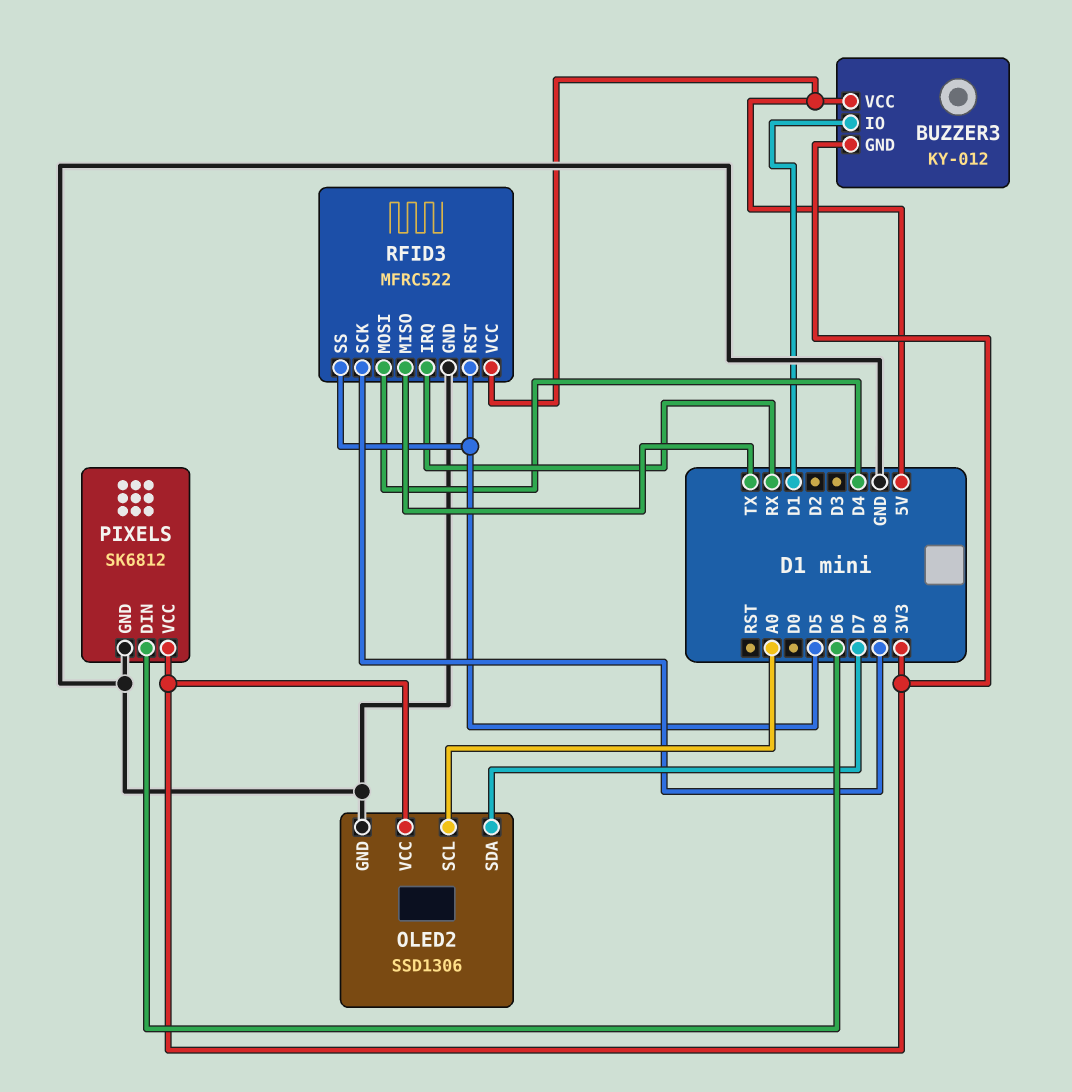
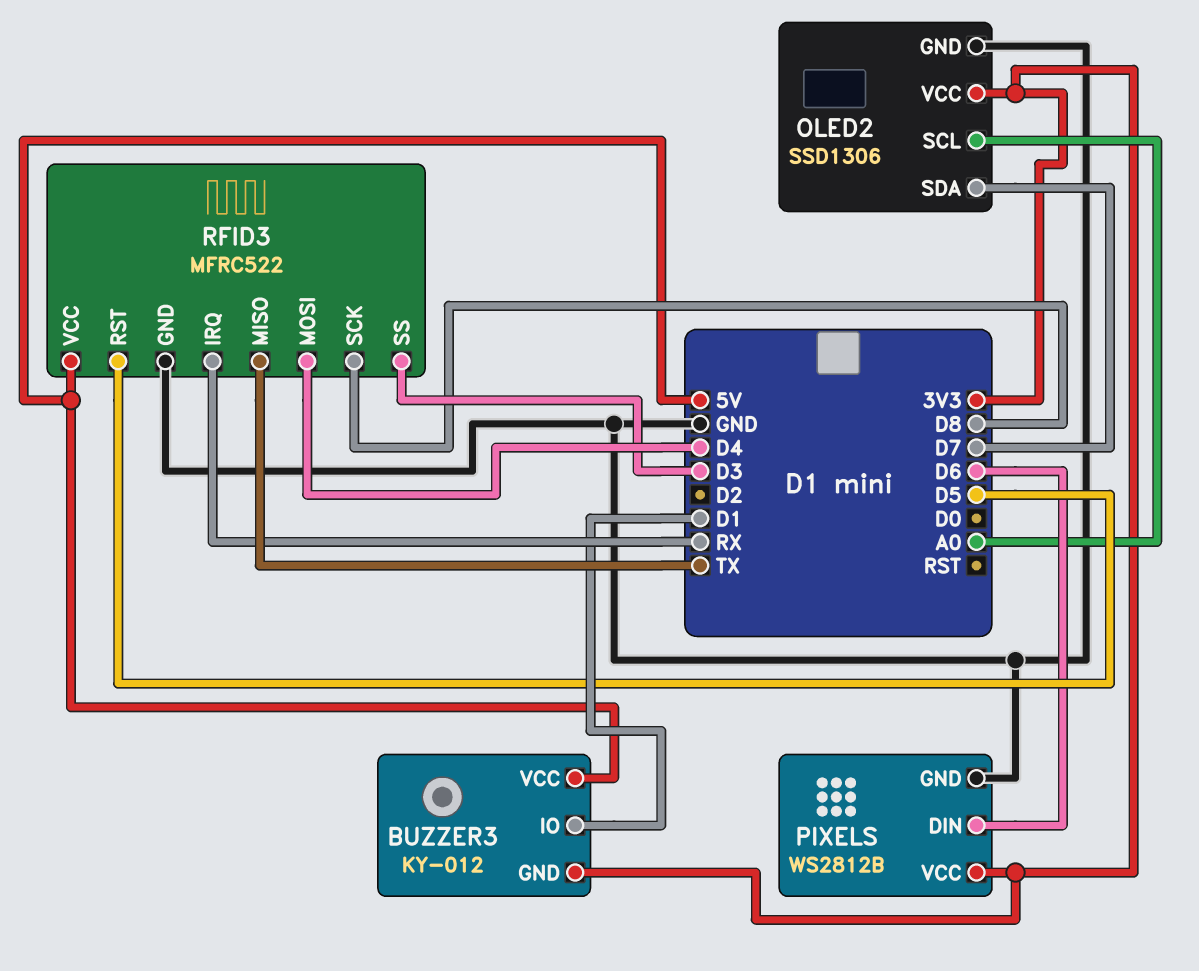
PIXELS: SK6812 -> WS2812B
RFID3 pin SS: D5 -> D3

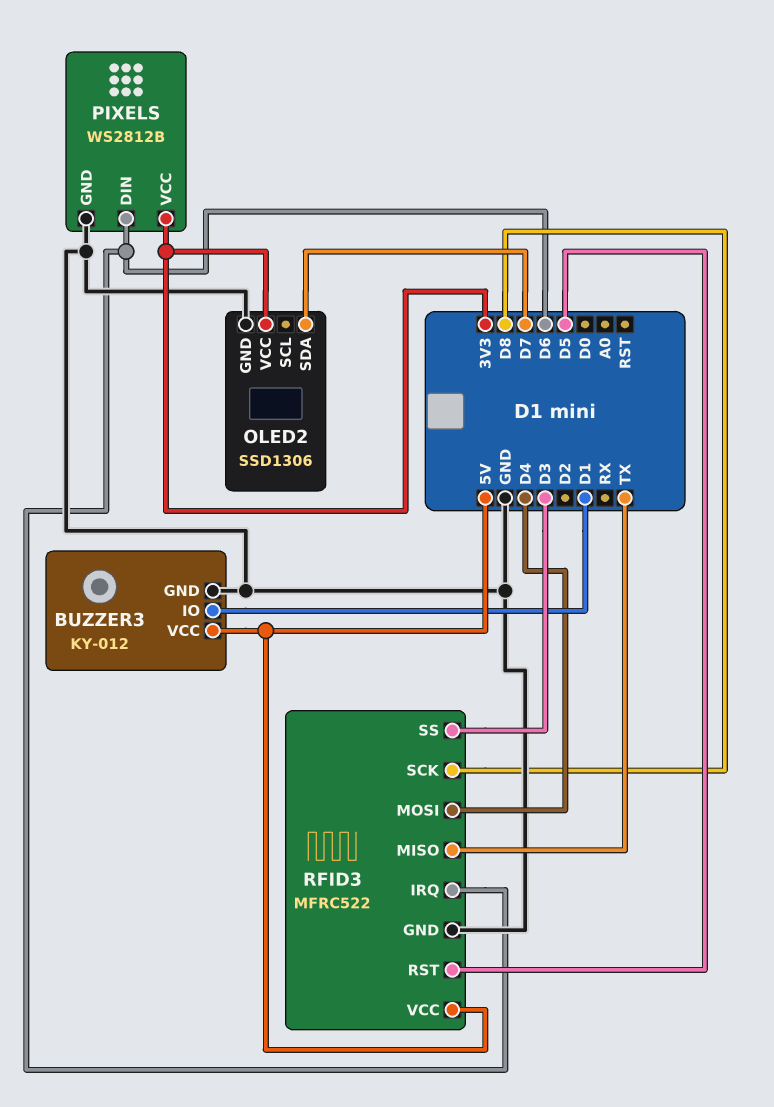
BUZZER3 pin GND: 3V3 -> GND
OLED2 pin SCL: A0 -> none
RFID3 pin IRQ: RX -> D6

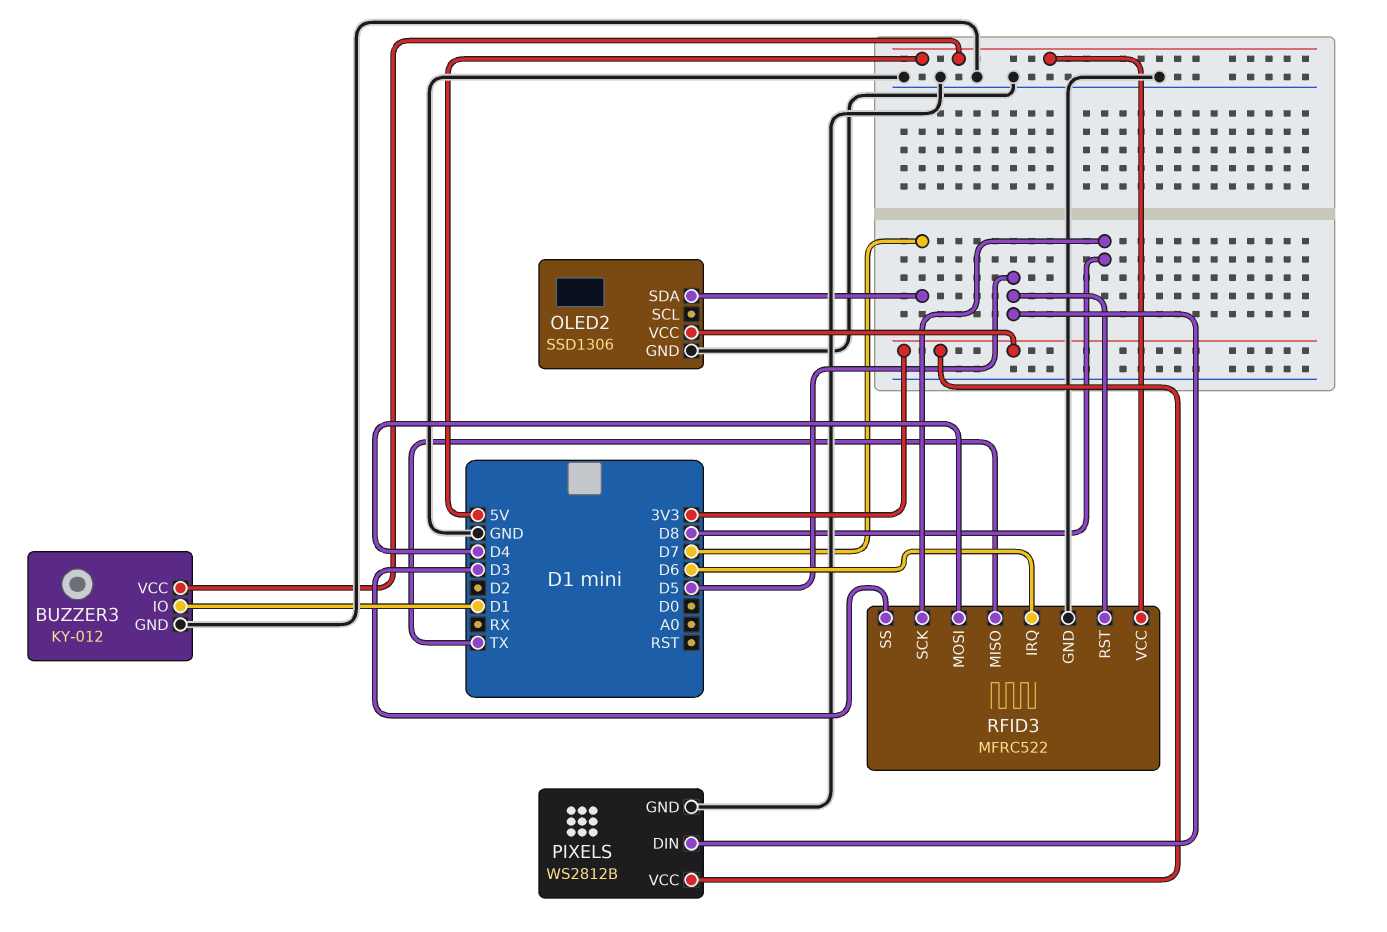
PIXELS pin DIN: D6 -> D5

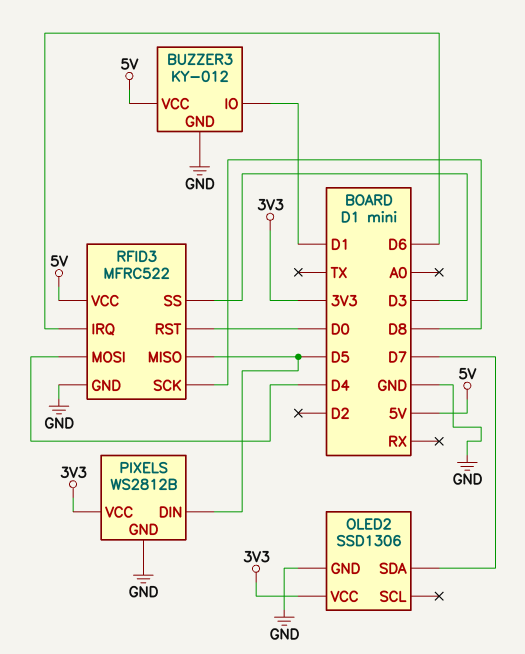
RFID3 pin MISO: TX -> D5
RFID3 pin RST: D5 -> D0

